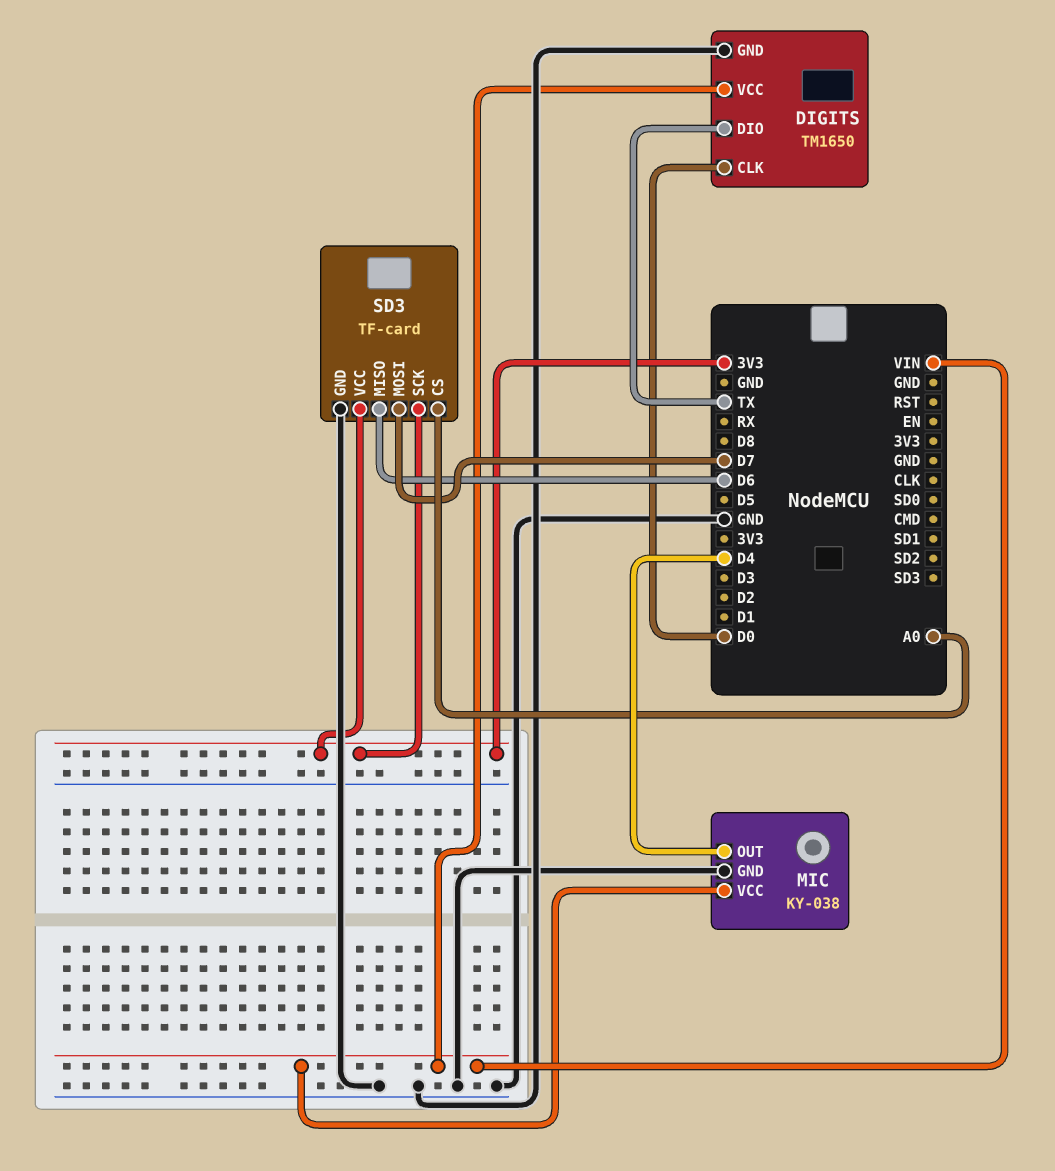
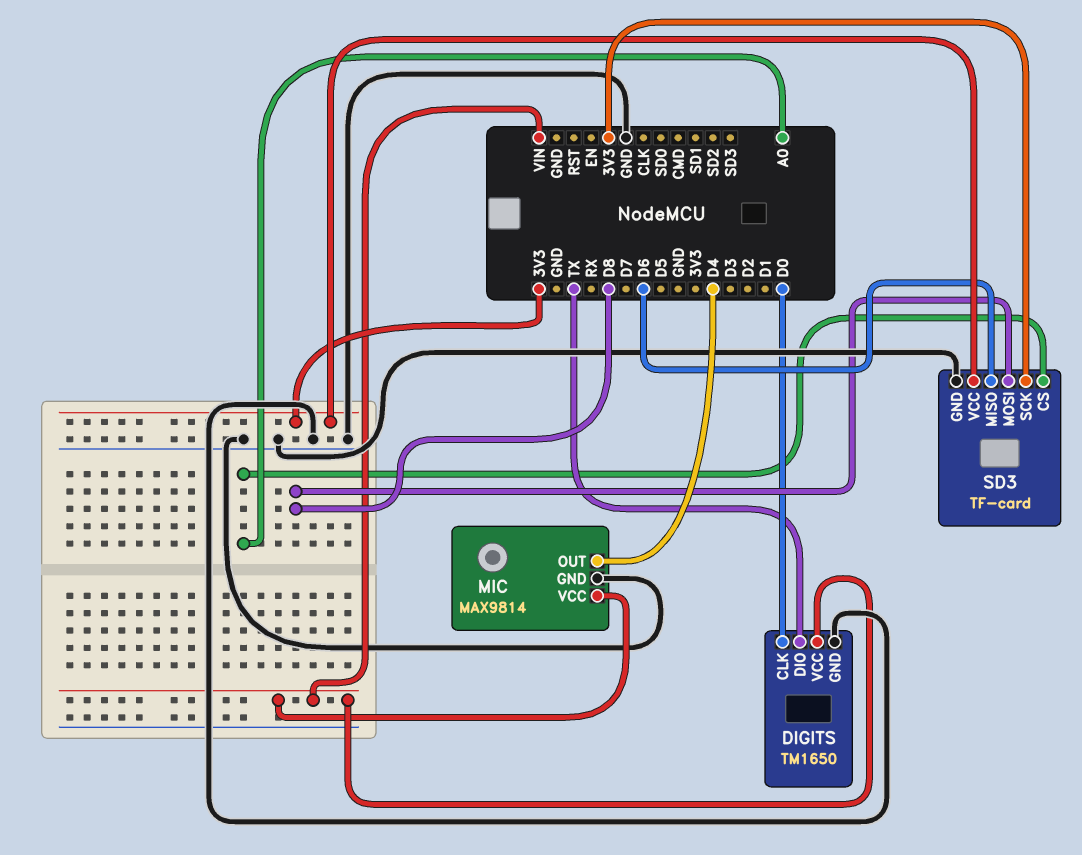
MIC: KY-038 -> MAX9814
SD3 pin MOSI: D7 -> D8

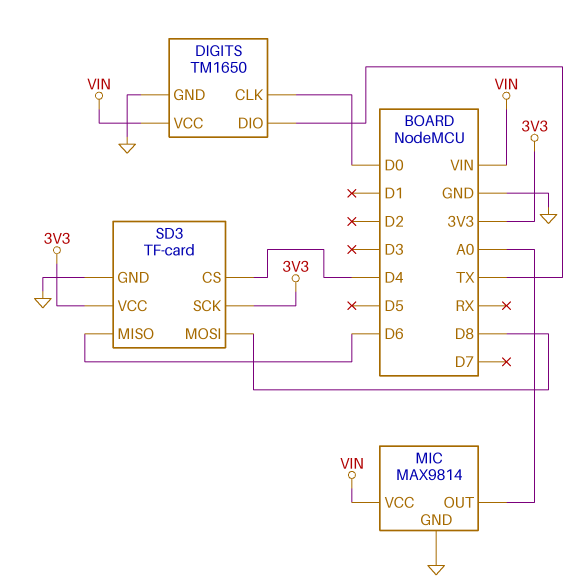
MIC pin OUT: D4 -> A0
SD3 pin CS: A0 -> D4

